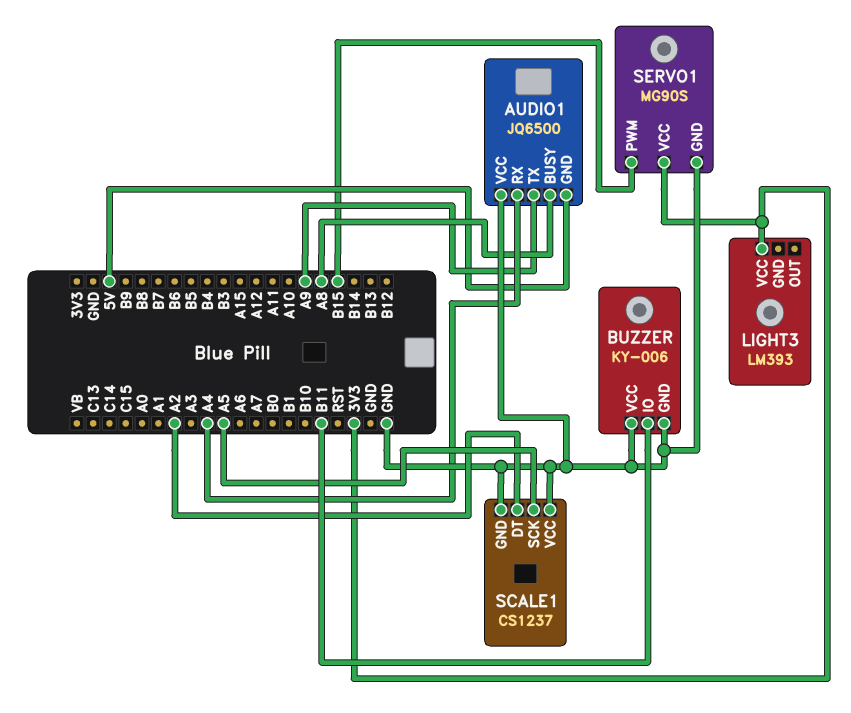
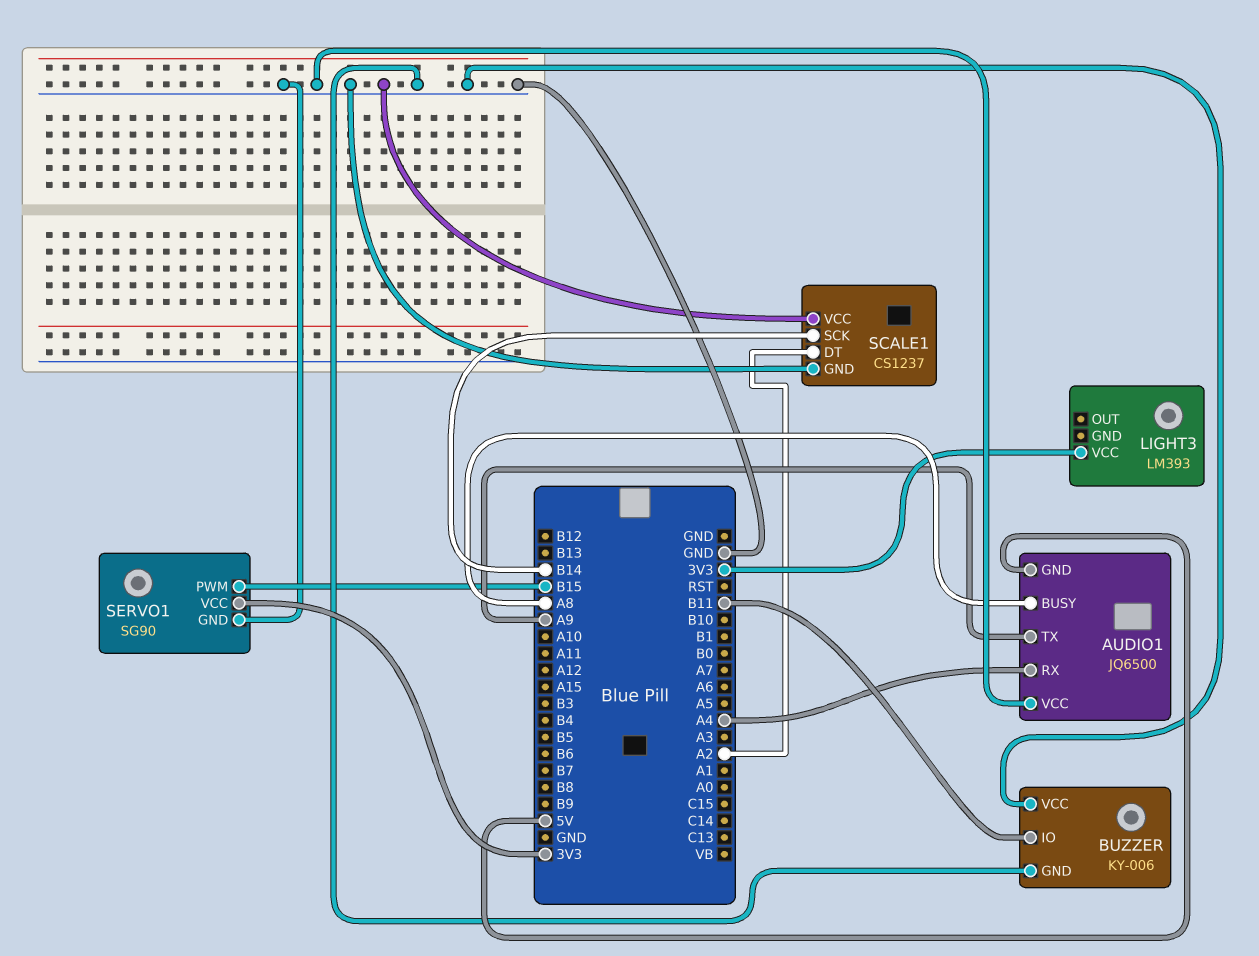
SCALE1 pin SCK: A5 -> B14
SERVO1: MG90S -> SG90

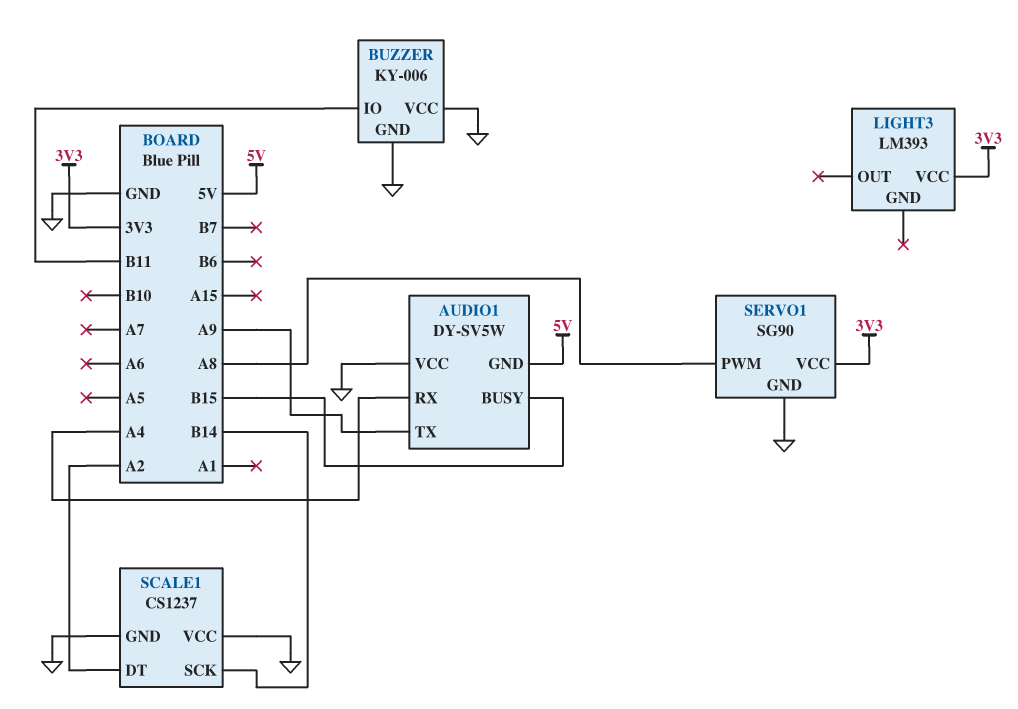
AUDIO1: JQ6500 -> DY-SV5W
AUDIO1 pin BUSY: A8 -> B15
SERVO1 pin PWM: B15 -> A8

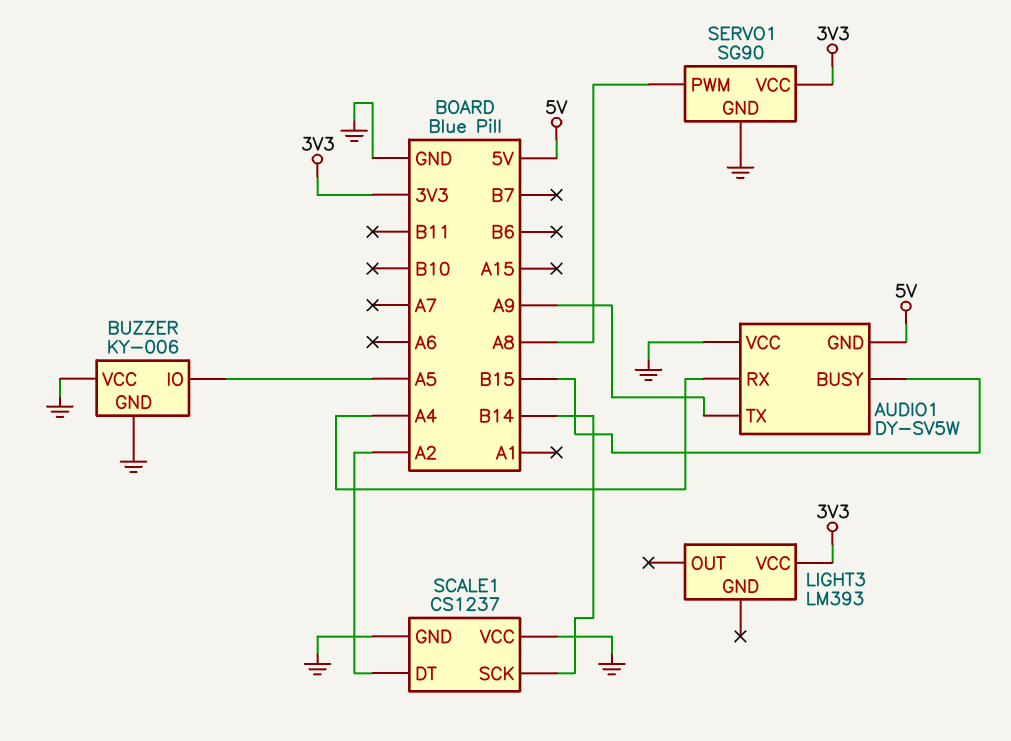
BUZZER pin IO: B11 -> A5

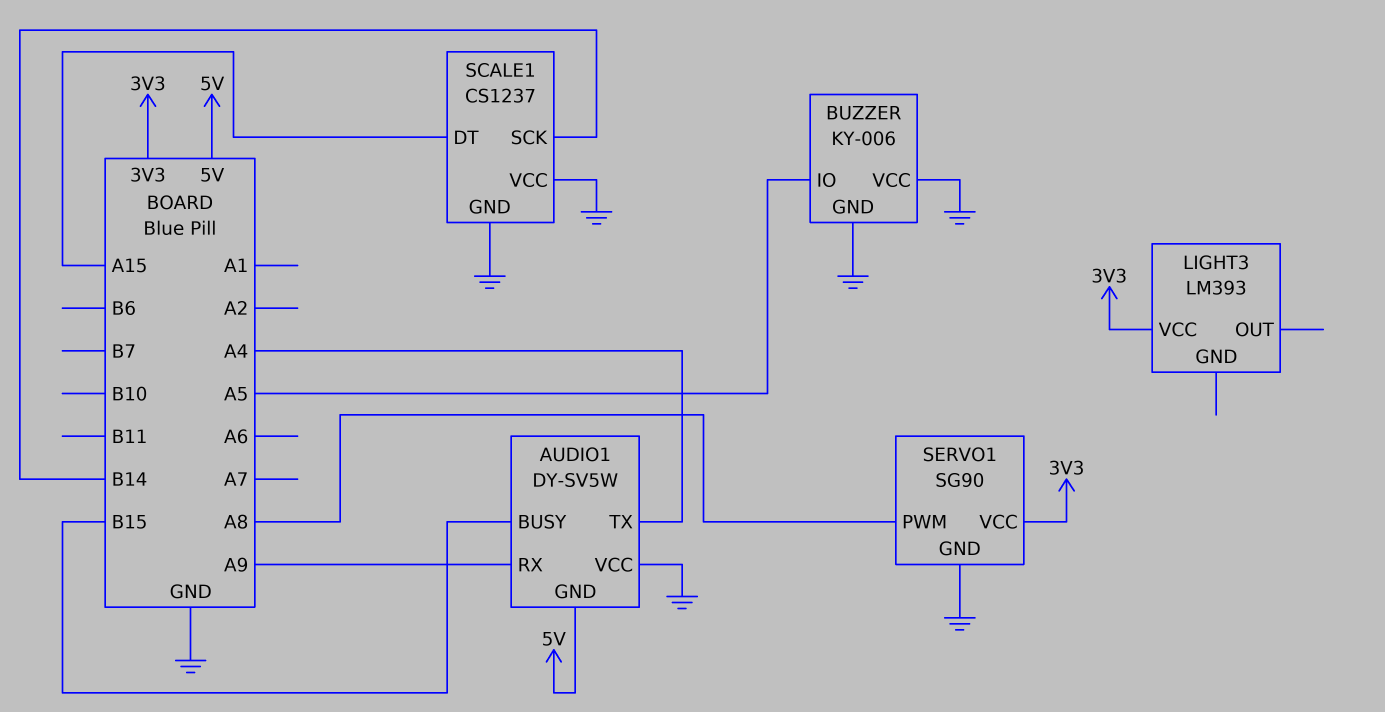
AUDIO1 pin RX: A4 -> A9
AUDIO1 pin TX: A9 -> A4
SCALE1 pin DT: A2 -> A15

